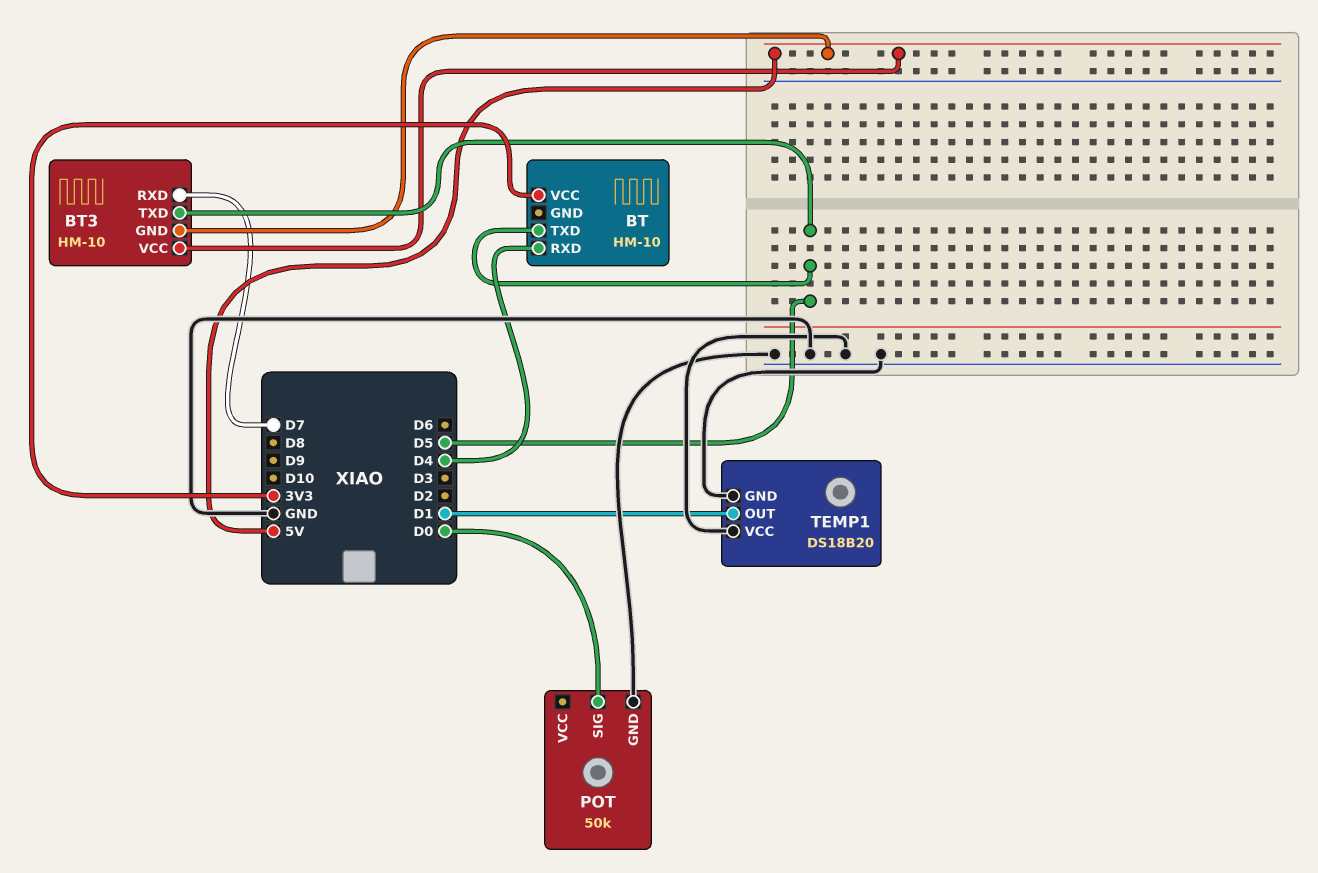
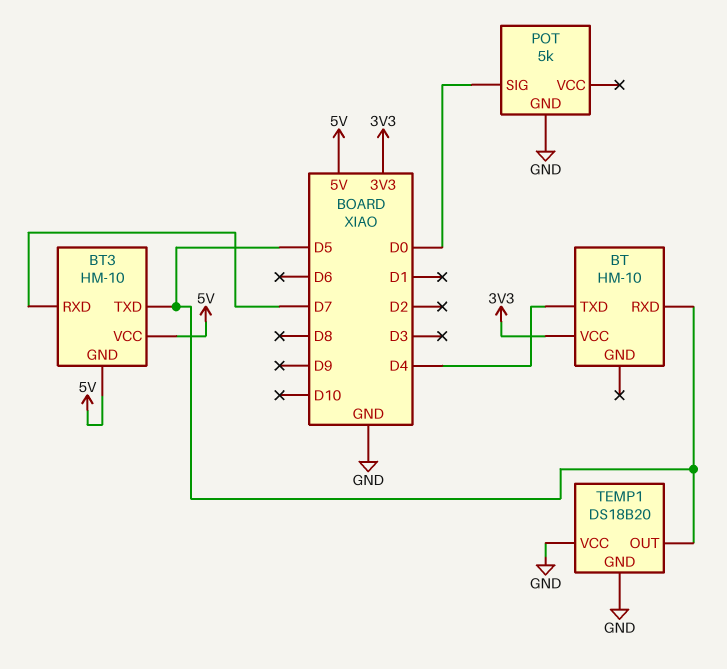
BT pin RXD: D4 -> D5
BT pin TXD: D5 -> D4
POT: 50k -> 5k
TEMP1 pin OUT: D1 -> D5

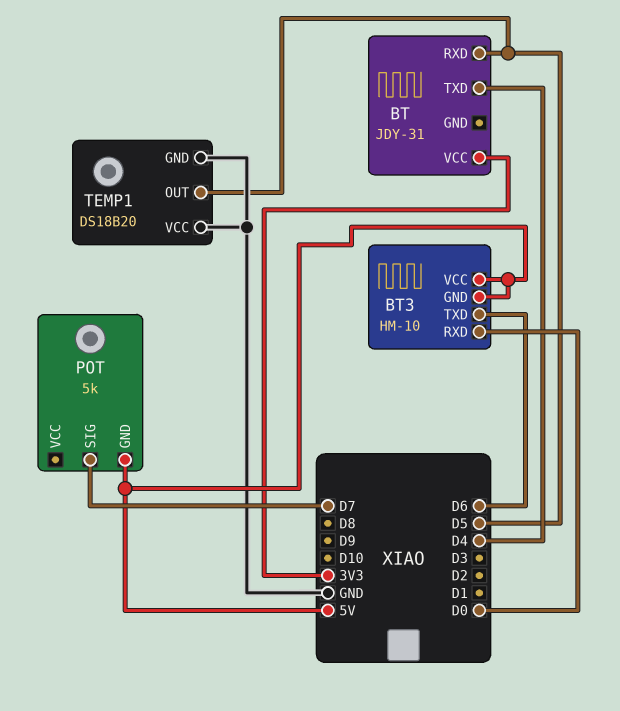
BT: HM-10 -> JDY-31
BT3 pin RXD: D7 -> D0
BT3 pin TXD: D5 -> D6
POT pin GND: GND -> 5V
POT pin SIG: D0 -> D7

